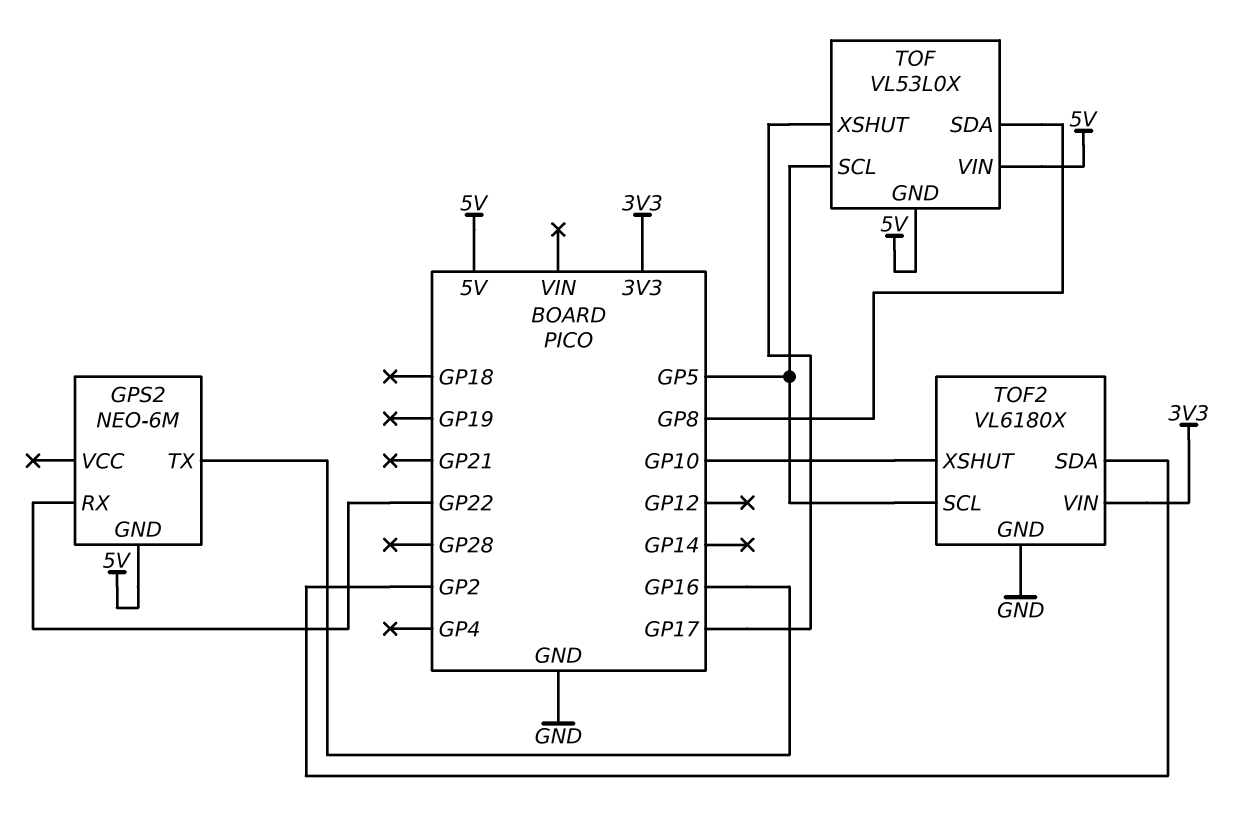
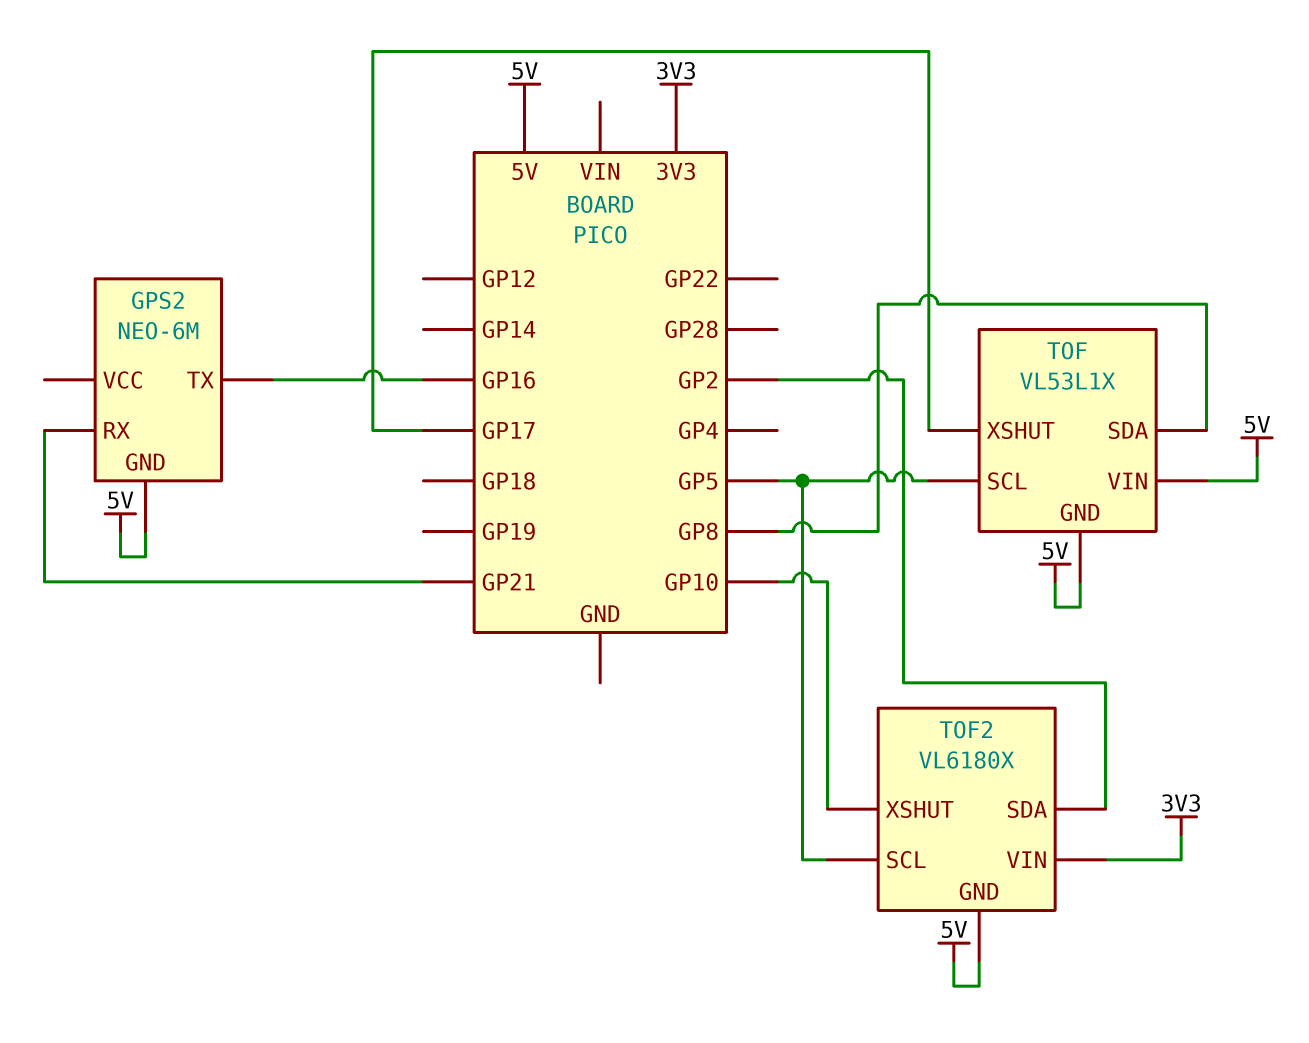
GPS2 pin RX: GP22 -> GP21
TOF: VL53L0X -> VL53L1X
TOF2 pin GND: GND -> 5V

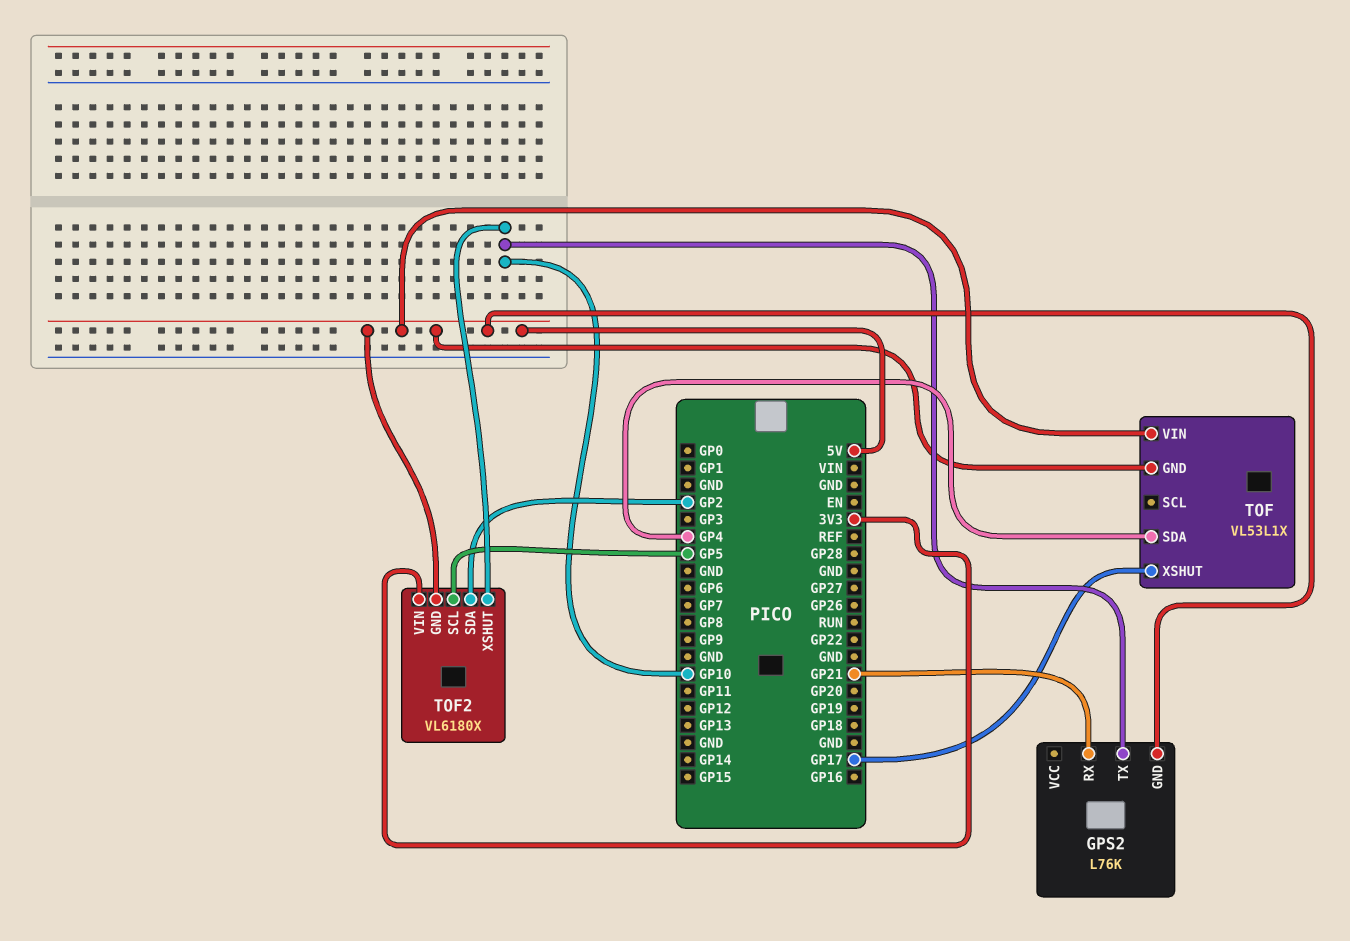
GPS2: NEO-6M -> L76K
GPS2 pin TX: GP16 -> GP10
TOF pin SCL: GP5 -> none
TOF pin SDA: GP8 -> GP4

